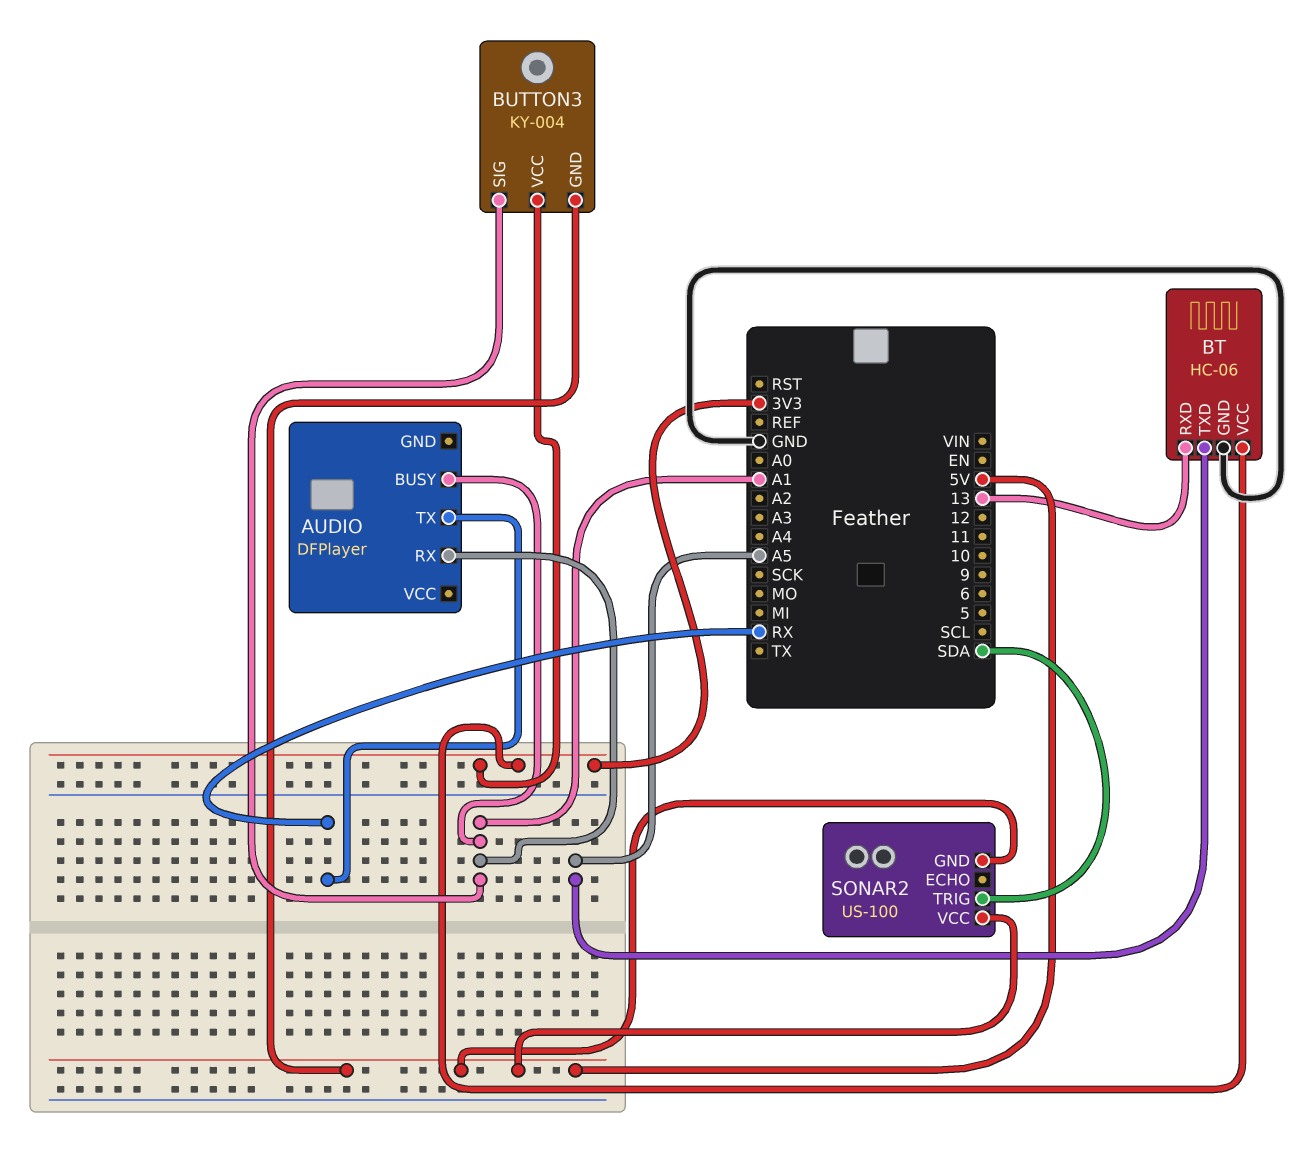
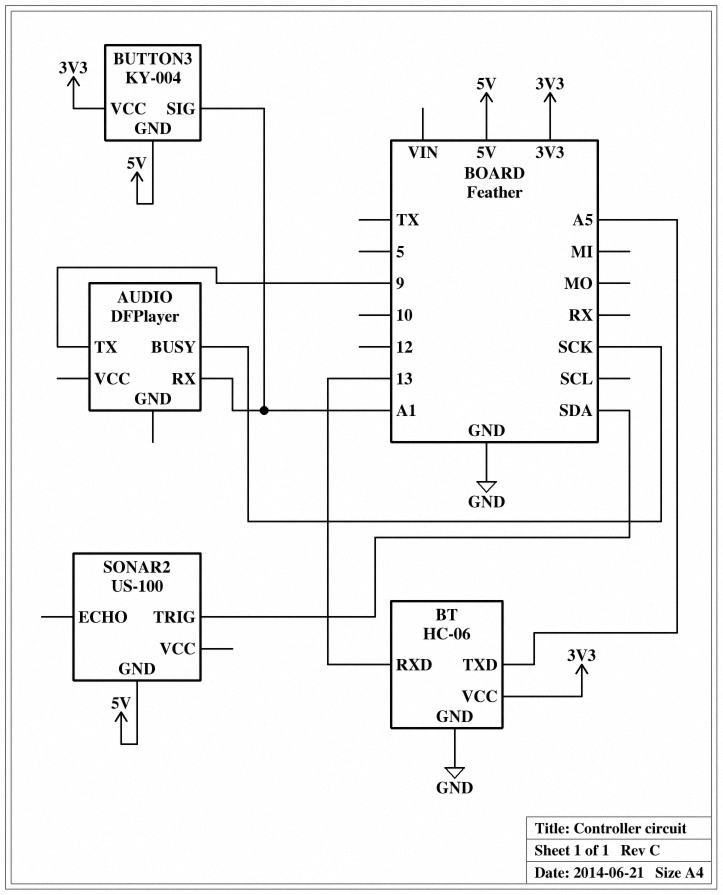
AUDIO pin BUSY: A1 -> SCK
AUDIO pin TX: RX -> 9
SONAR2 pin VCC: 5V -> none

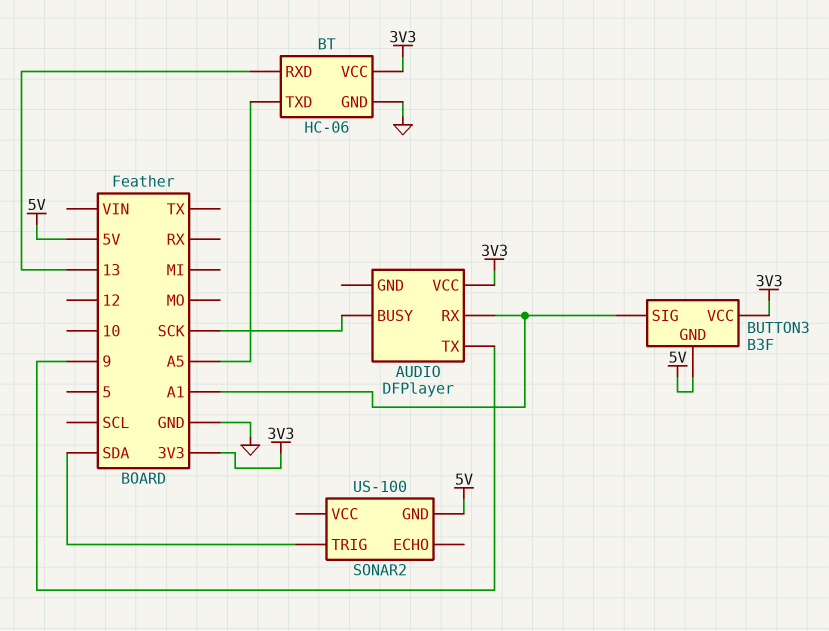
AUDIO pin VCC: none -> 3V3
BUTTON3: KY-004 -> B3F

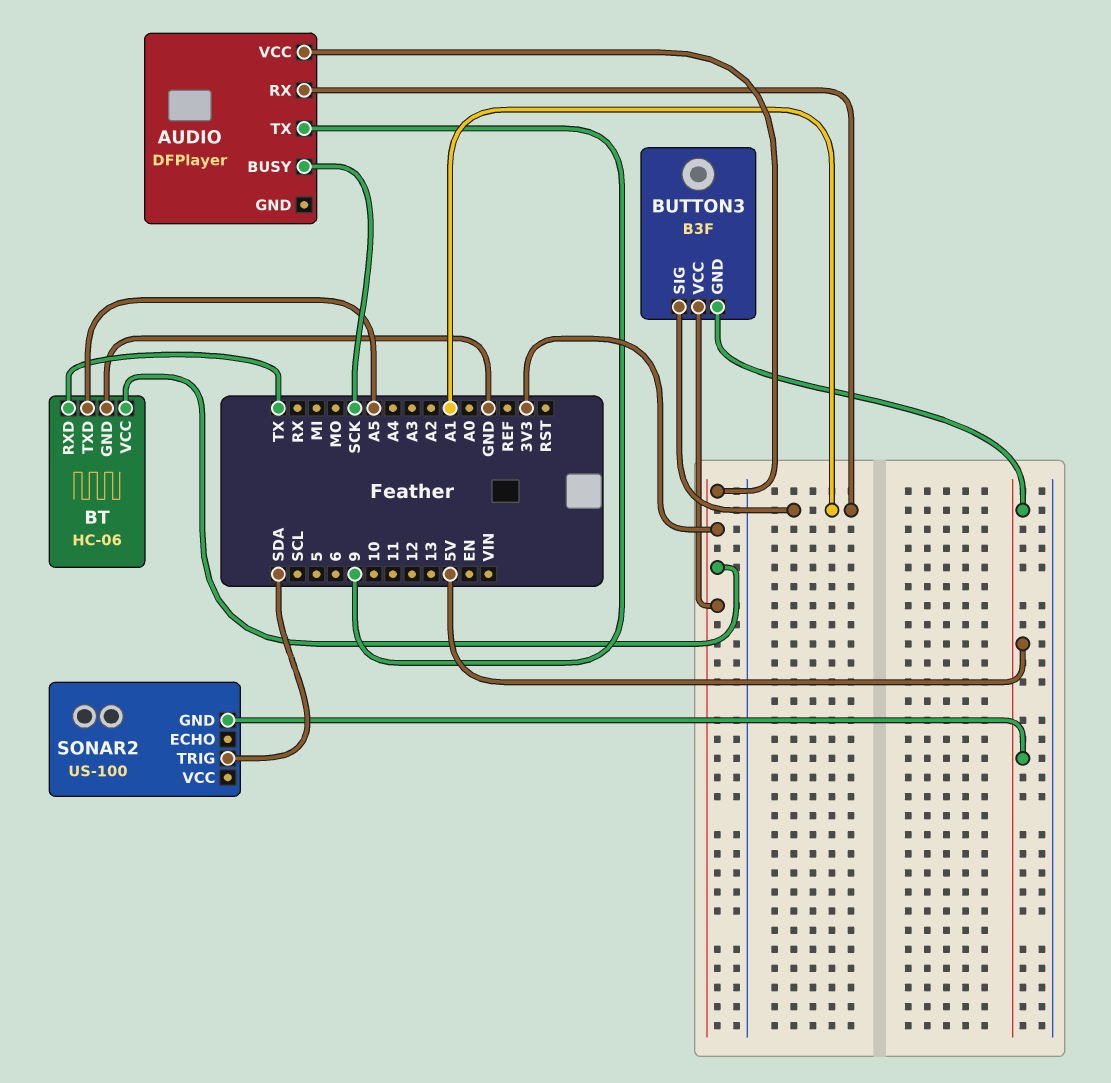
BT pin RXD: 13 -> TX

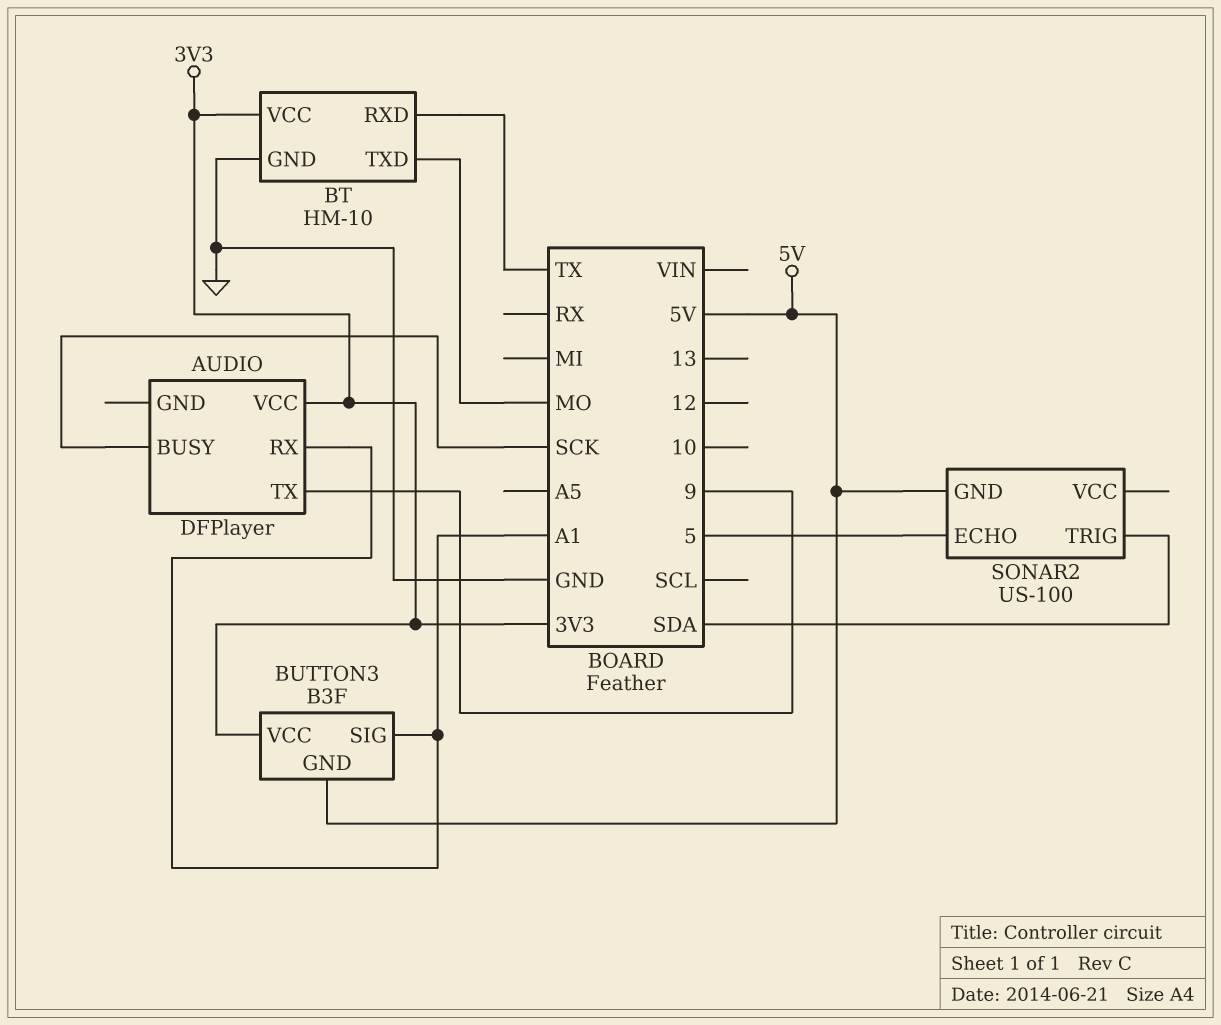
BT: HC-06 -> HM-10
BT pin TXD: A5 -> MO
SONAR2 pin ECHO: none -> 5

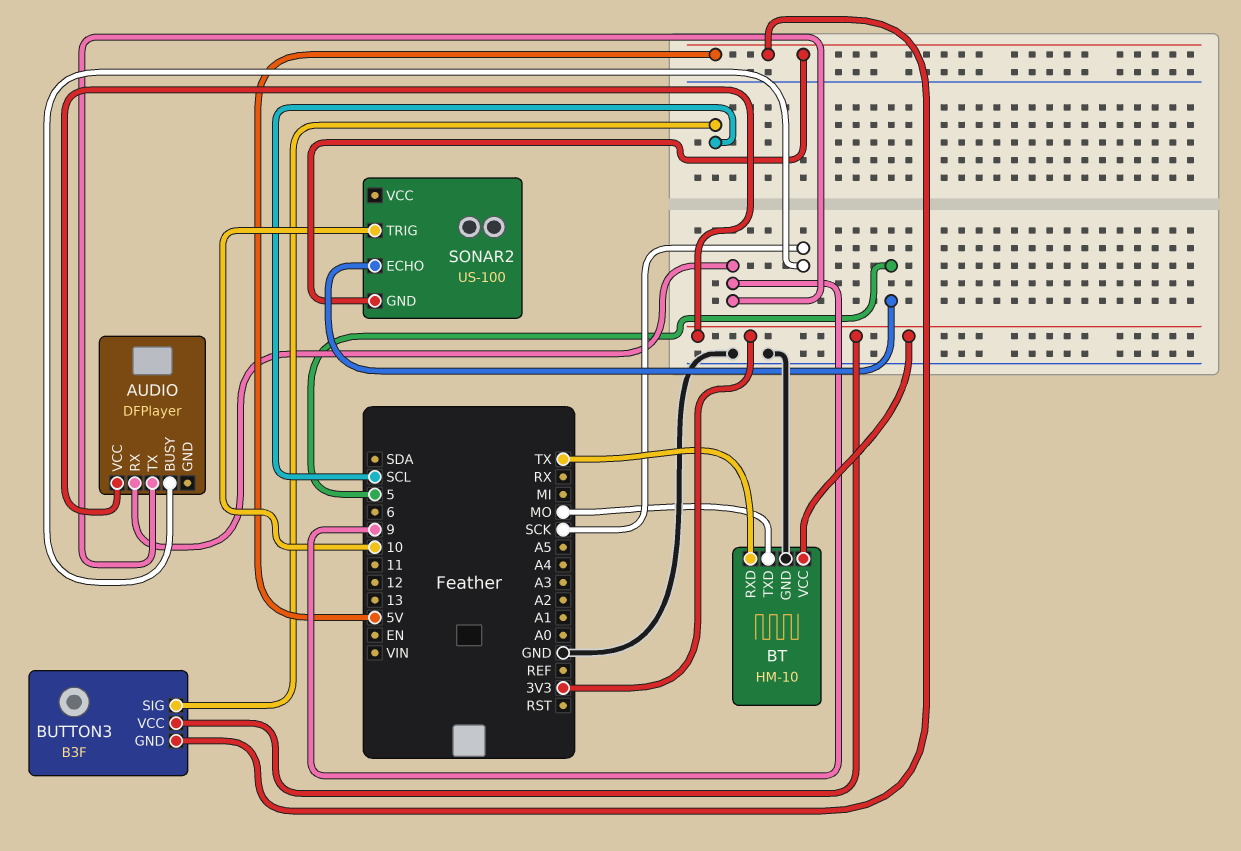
AUDIO pin RX: A1 -> 9
BUTTON3 pin SIG: A1 -> SCL
SONAR2 pin TRIG: SDA -> 10

